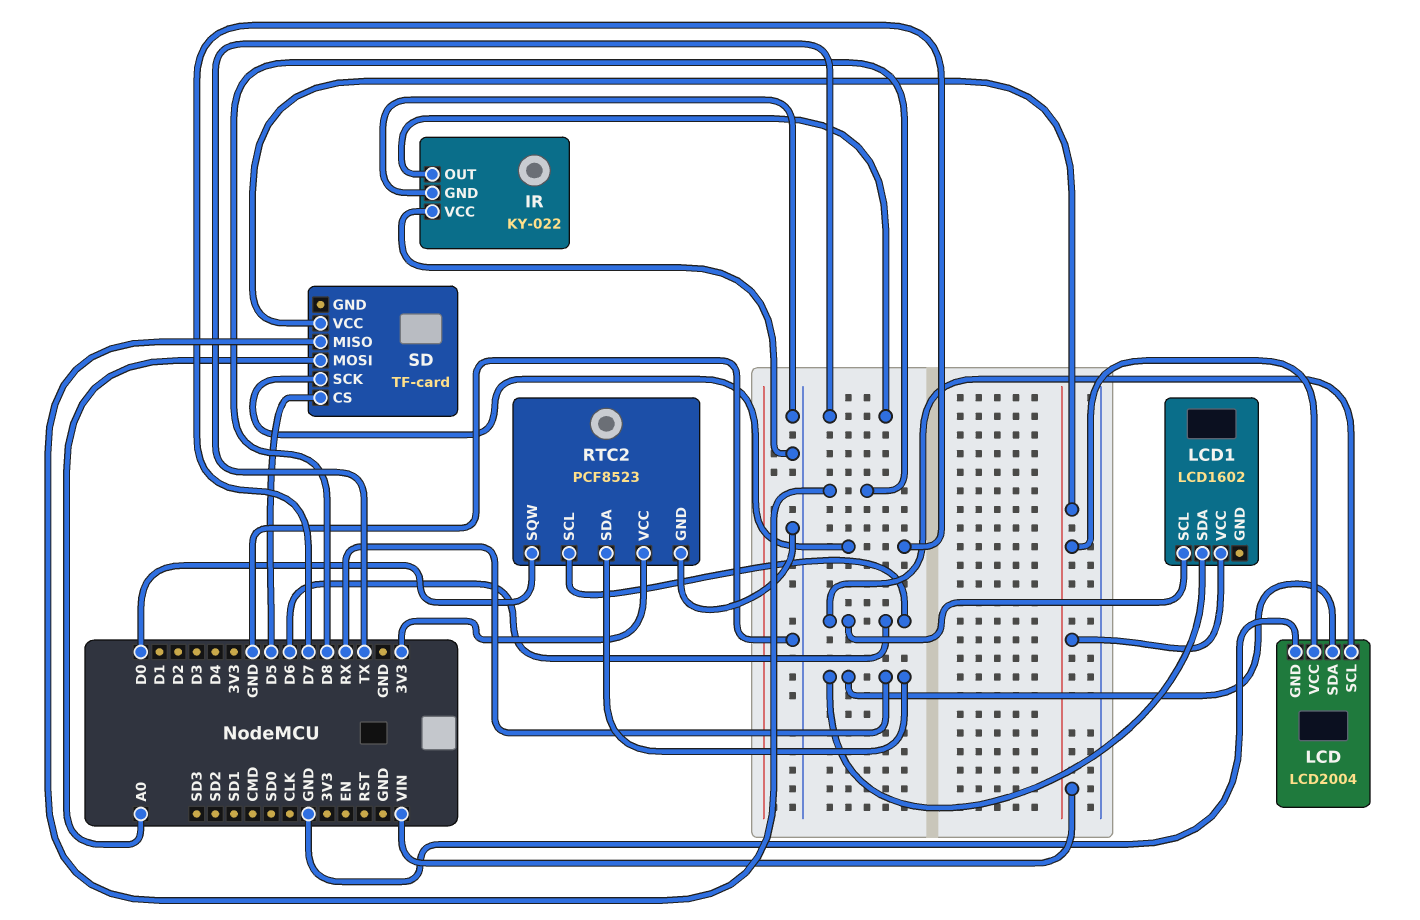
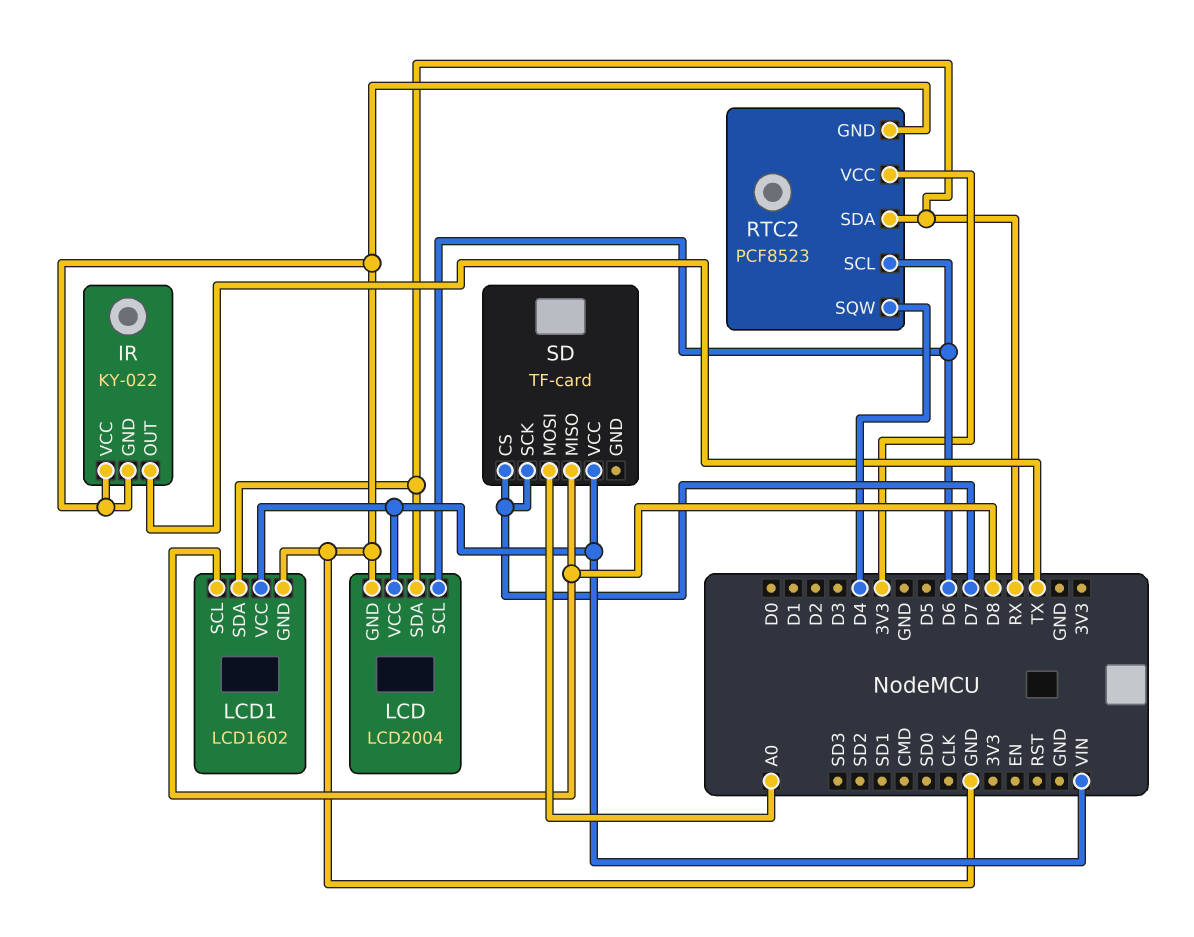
LCD1 pin GND: none -> GND
LCD1 pin SCL: D6 -> D8
RTC2 pin SQW: D0 -> D4
SD pin CS: D5 -> D7

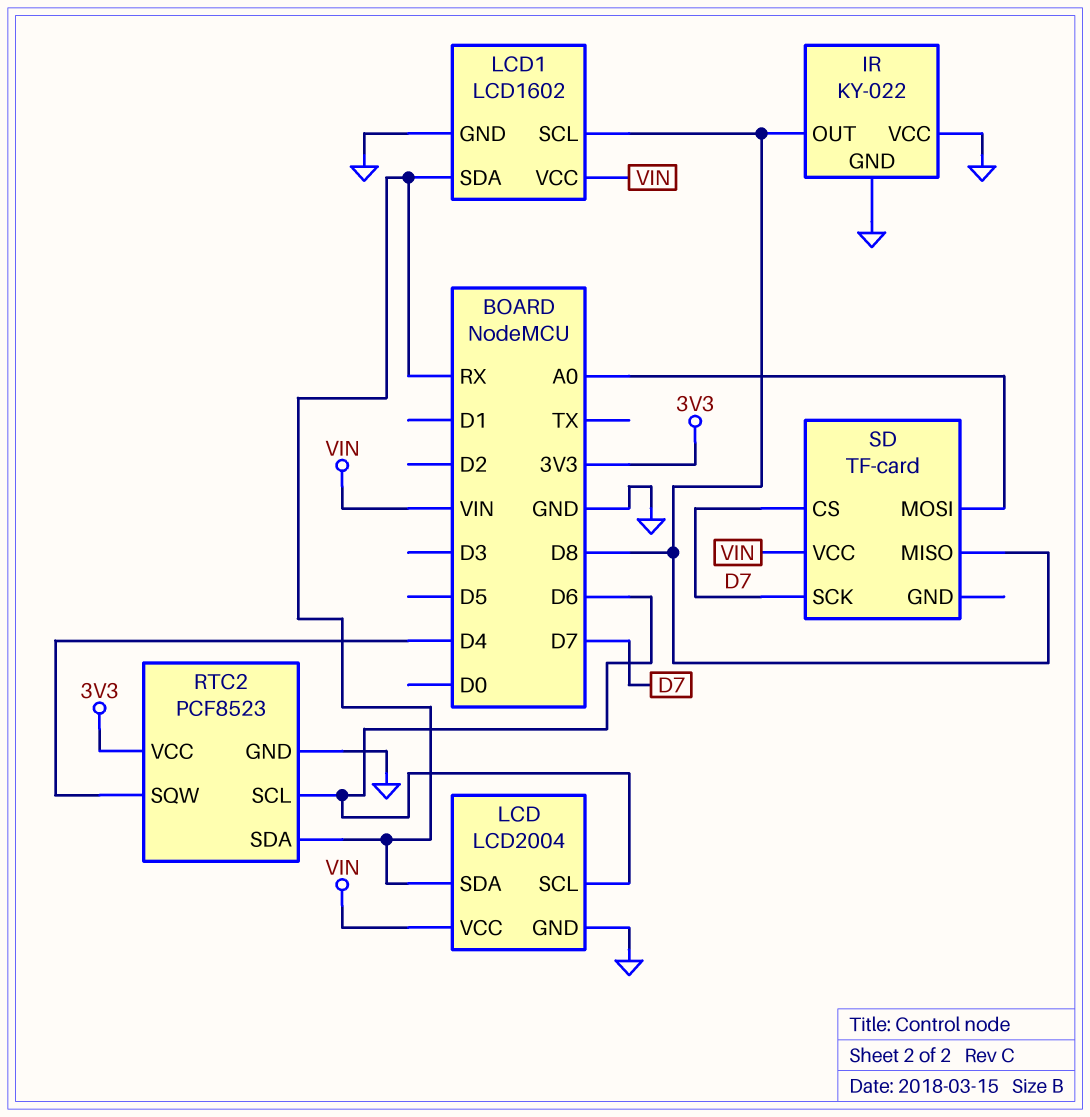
IR pin OUT: TX -> D8

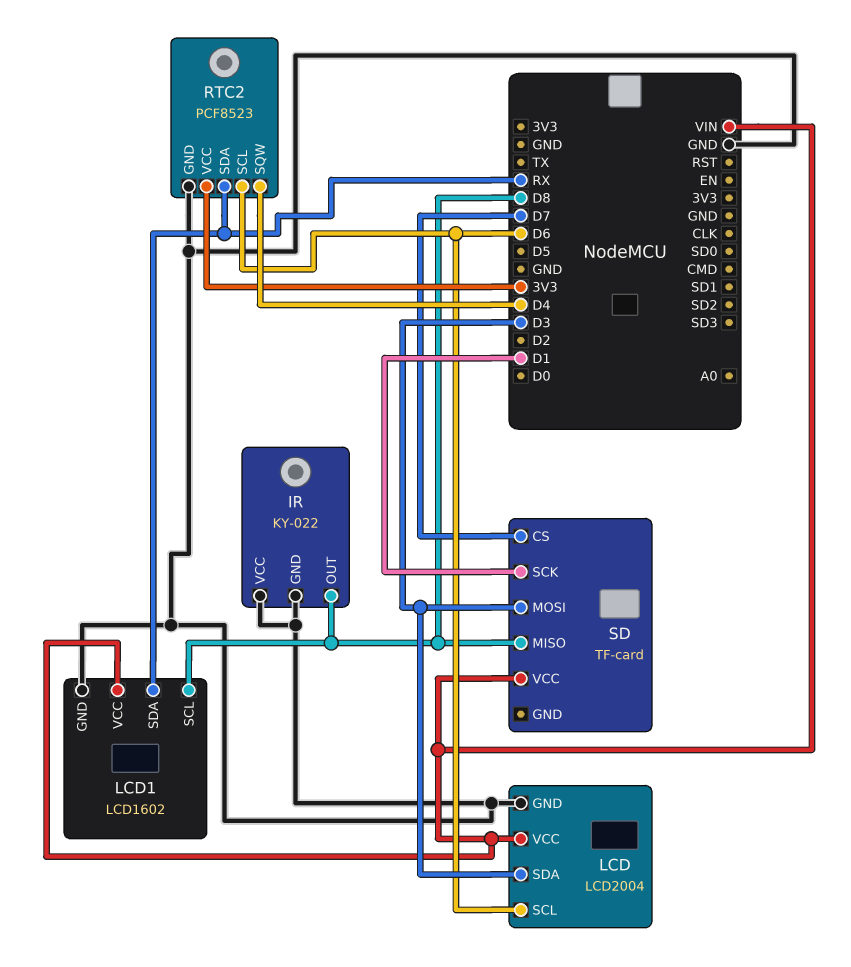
LCD pin SDA: RX -> D3
SD pin MOSI: A0 -> D3
SD pin SCK: D7 -> D1

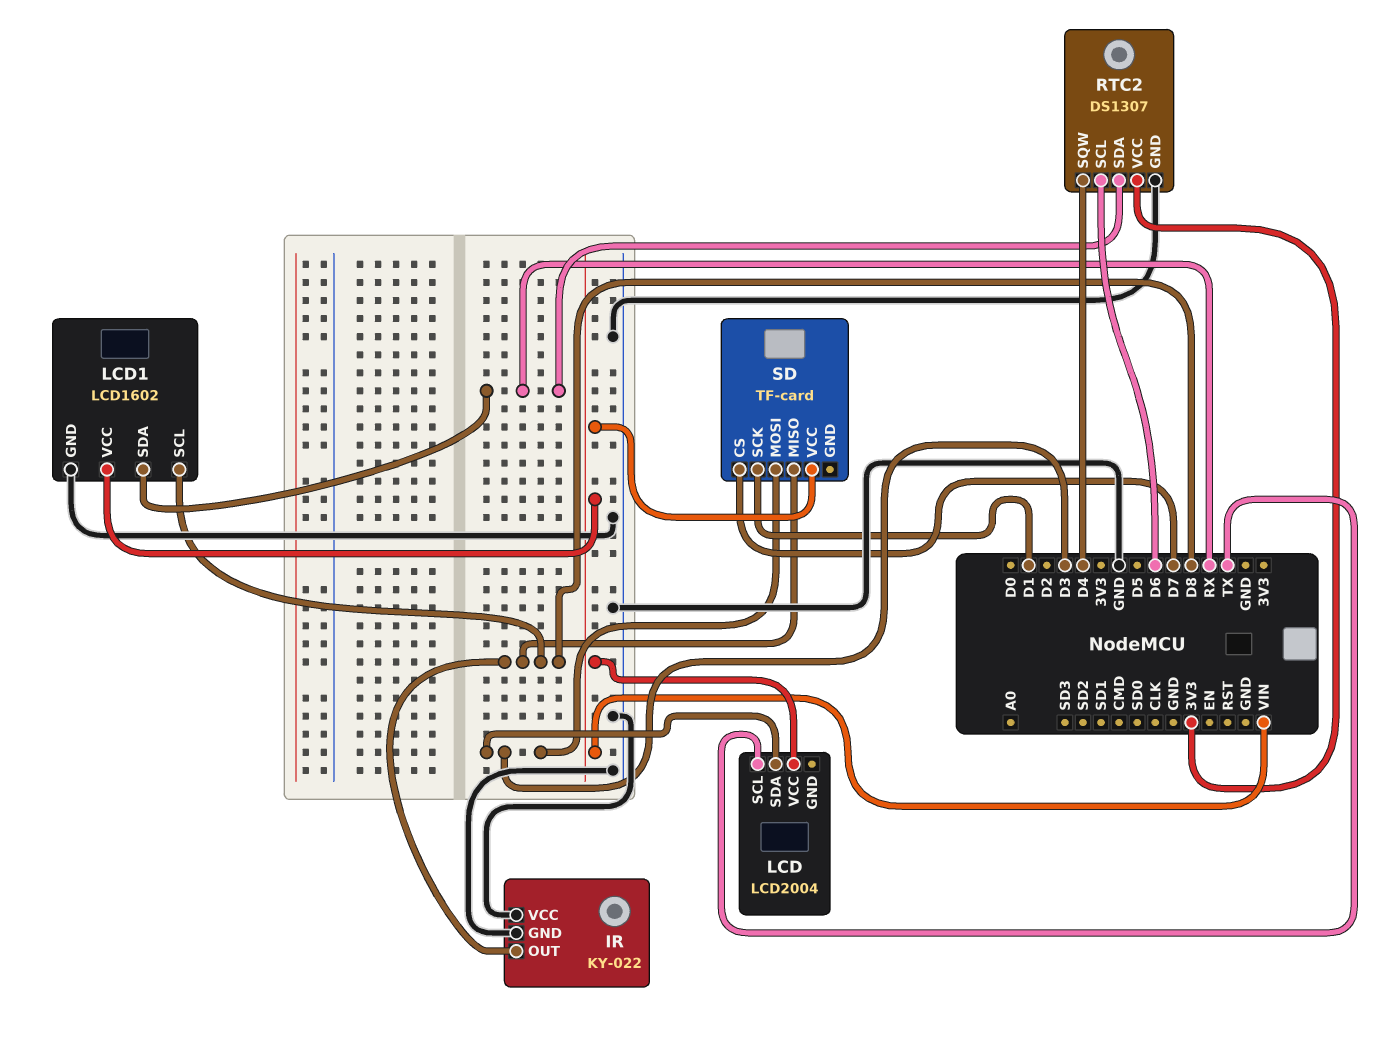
LCD pin GND: GND -> none
LCD pin SCL: D6 -> TX
RTC2: PCF8523 -> DS1307

